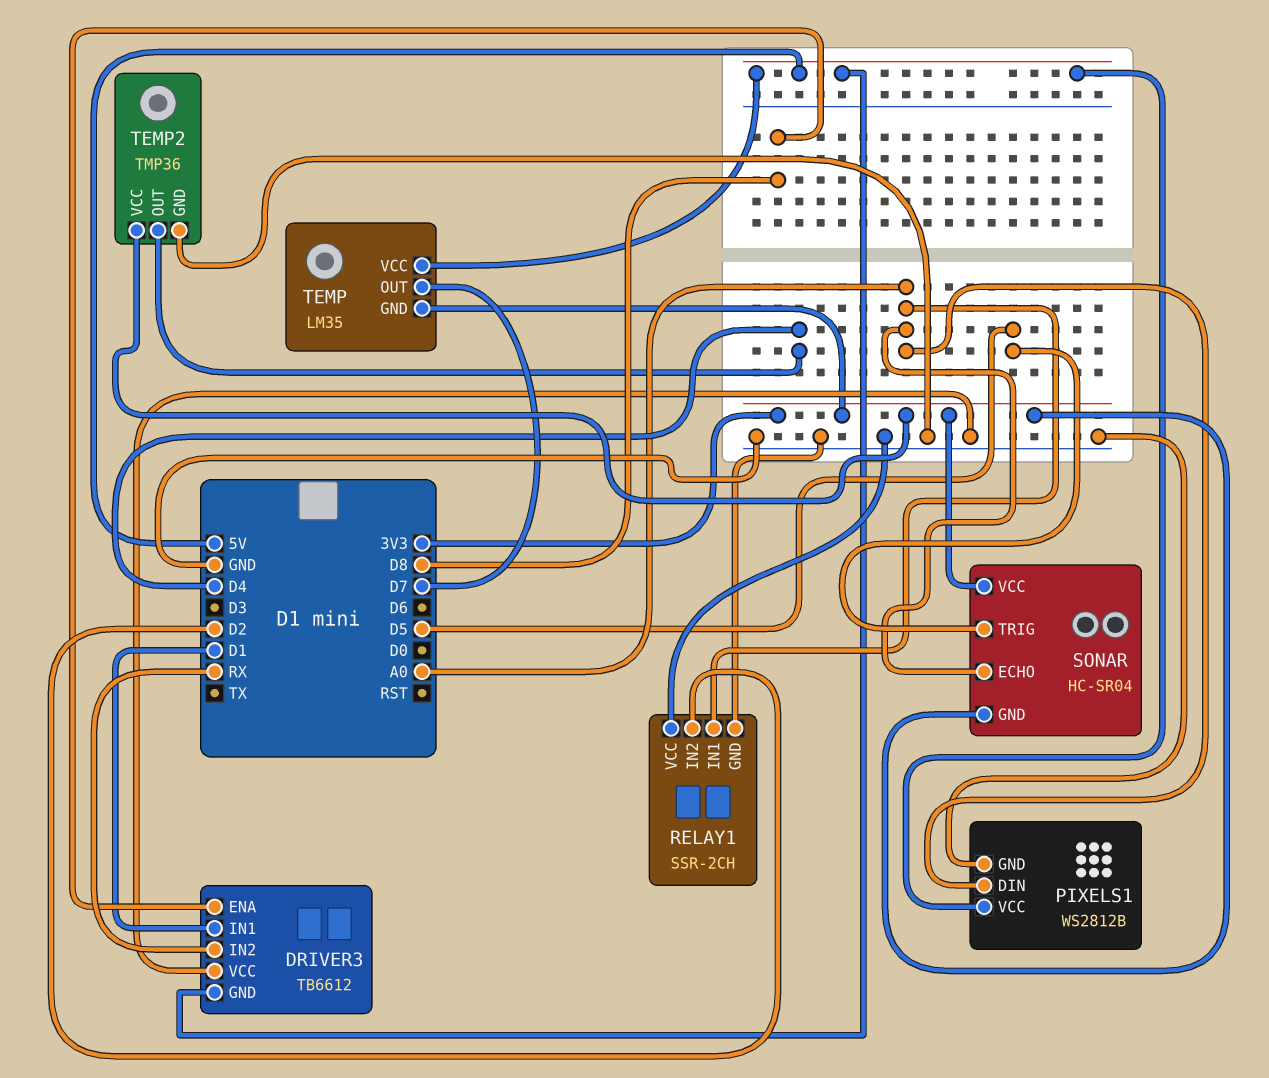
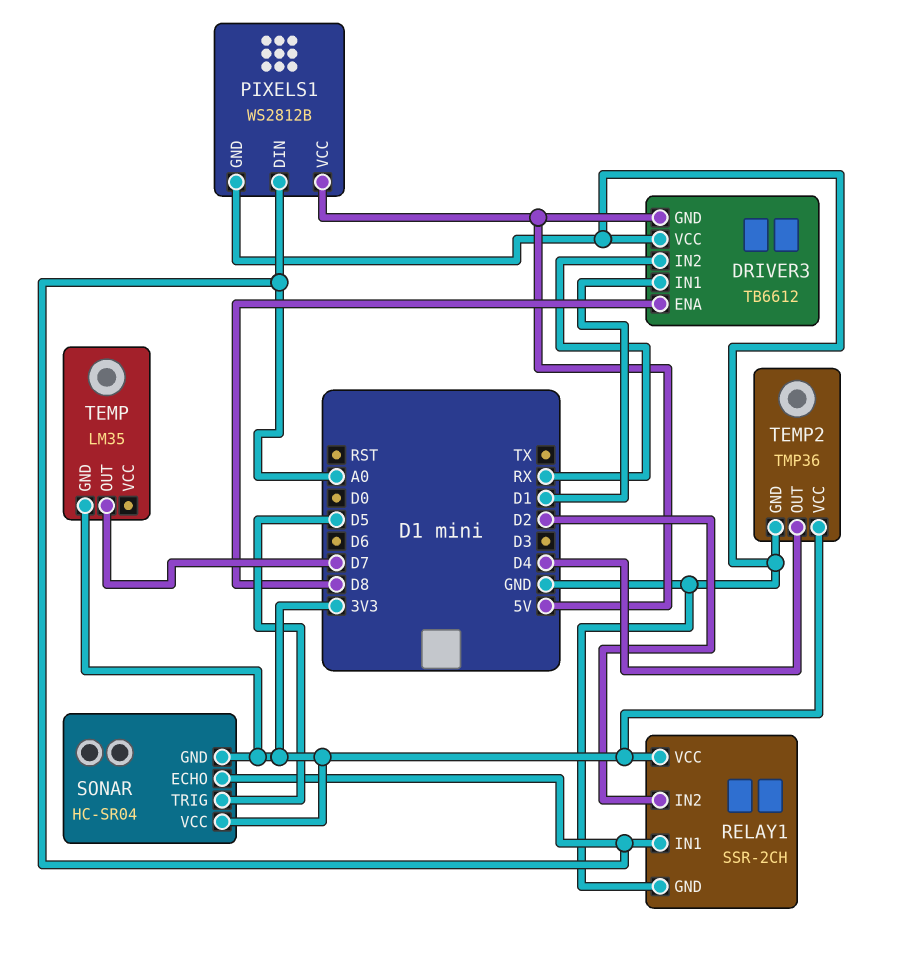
RELAY1 pin VCC: GND -> 3V3
TEMP pin VCC: 5V -> none

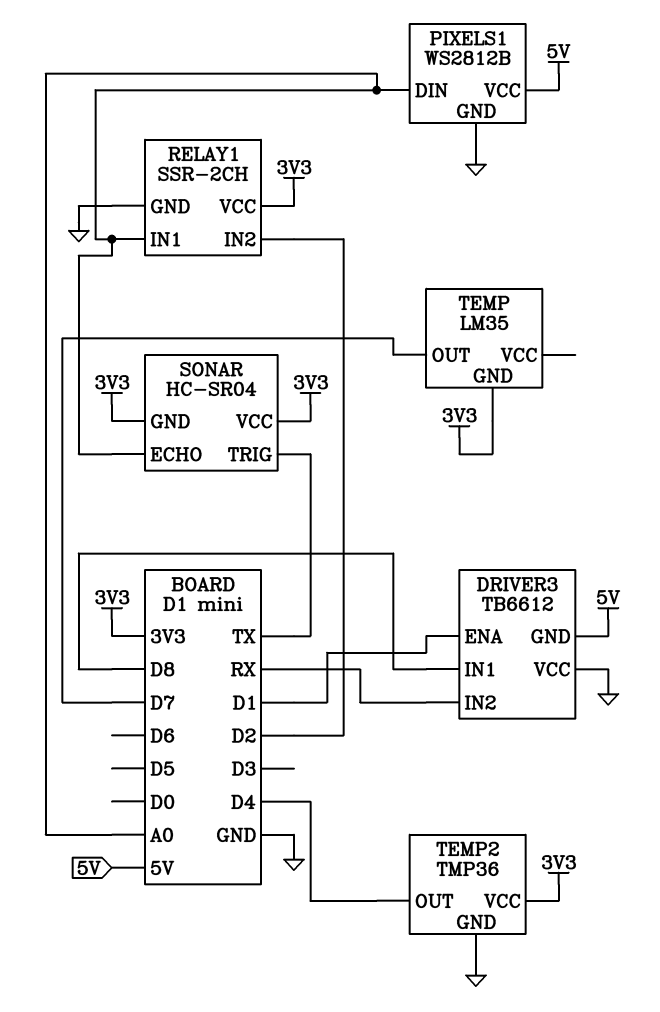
DRIVER3 pin ENA: D8 -> D1
DRIVER3 pin IN1: D1 -> D8
SONAR pin TRIG: D5 -> TX

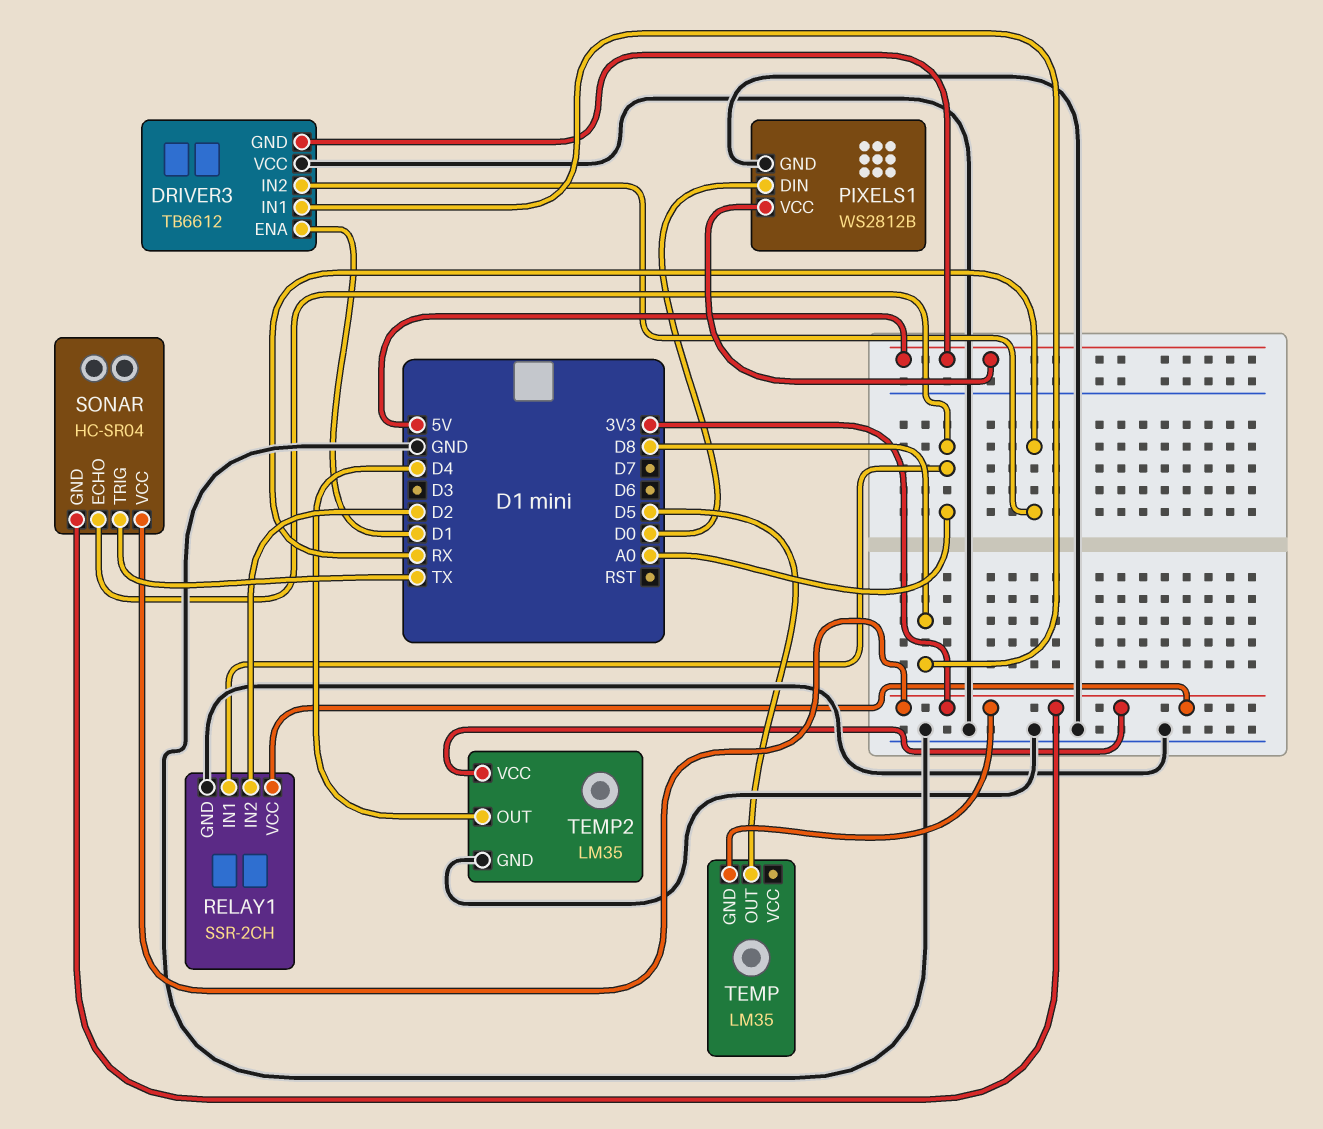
PIXELS1 pin DIN: A0 -> D0
TEMP pin OUT: D7 -> D5
TEMP2: TMP36 -> LM35

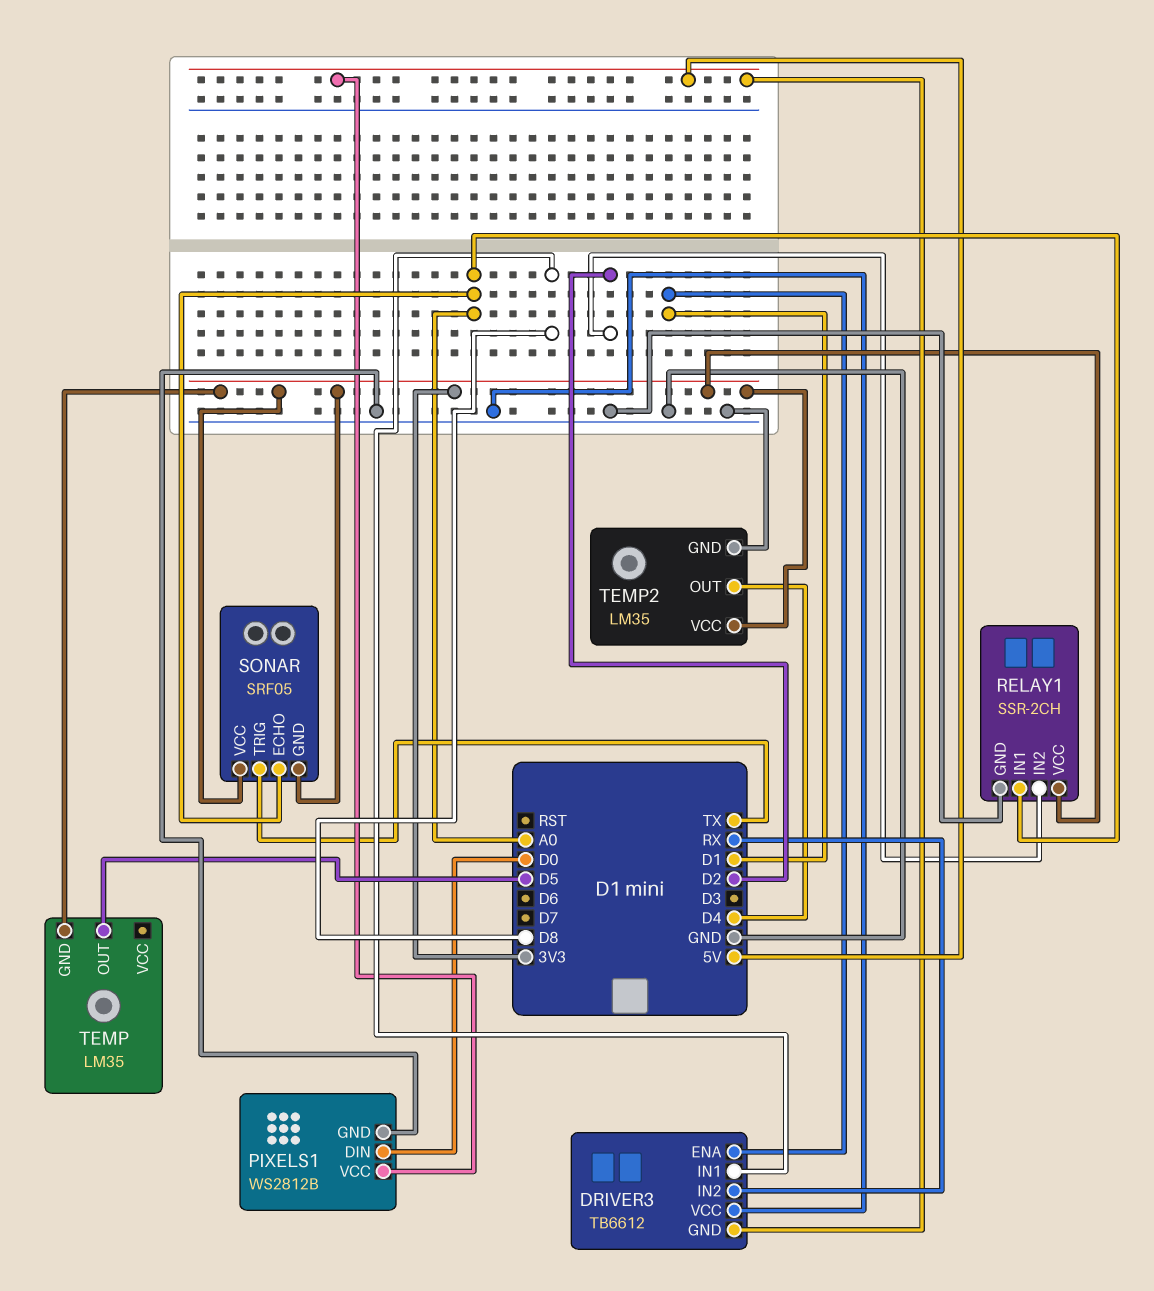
SONAR: HC-SR04 -> SRF05

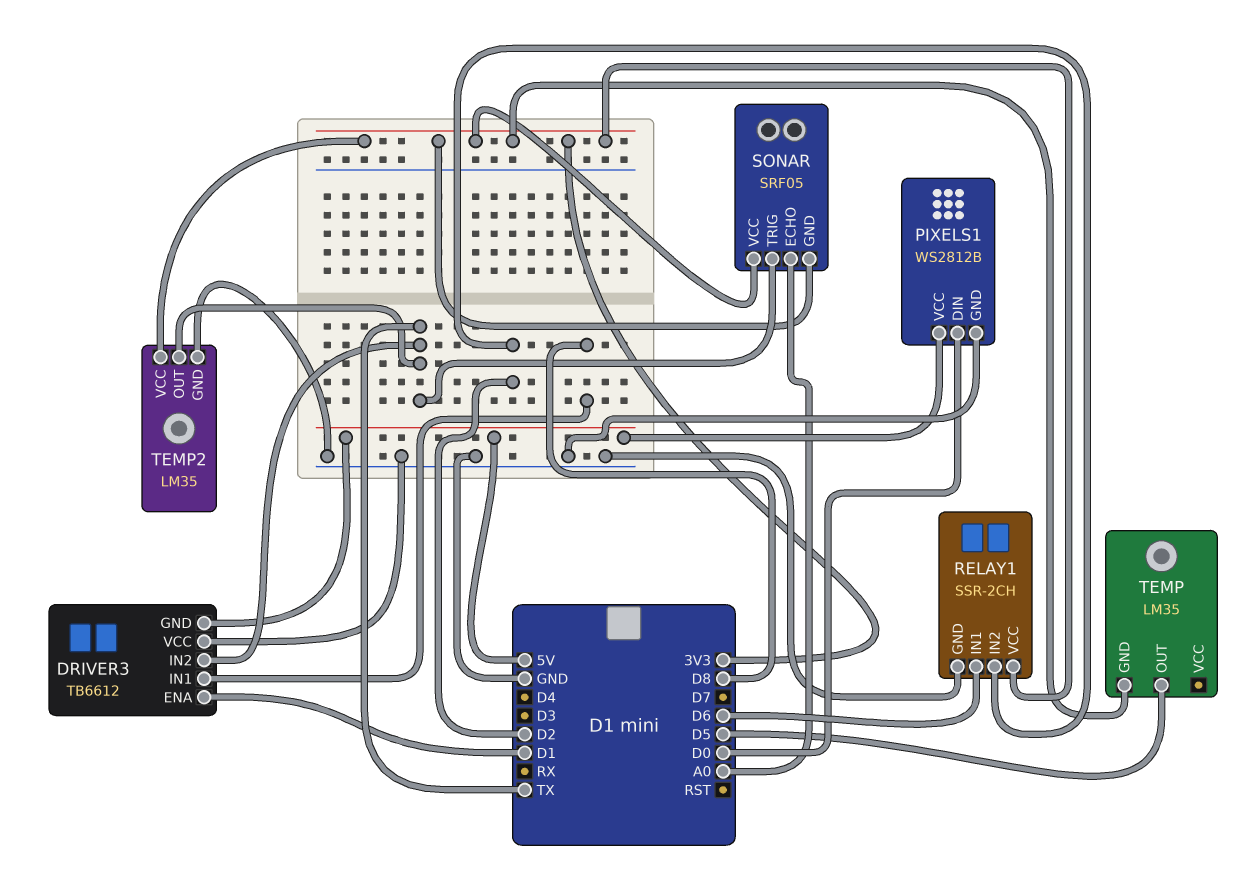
DRIVER3 pin IN2: RX -> TX
RELAY1 pin IN1: A0 -> D6
TEMP2 pin OUT: D4 -> TX

